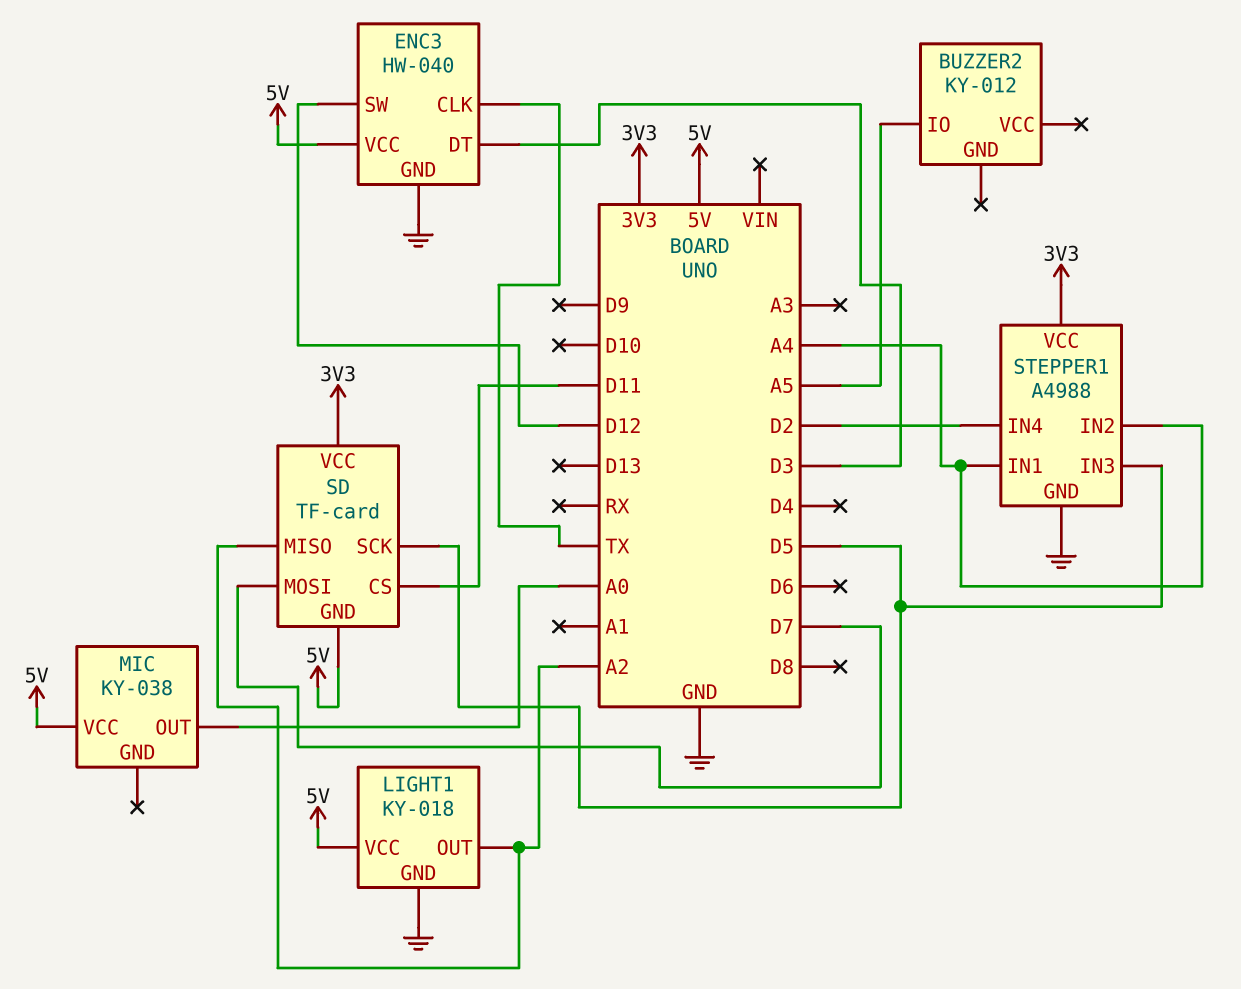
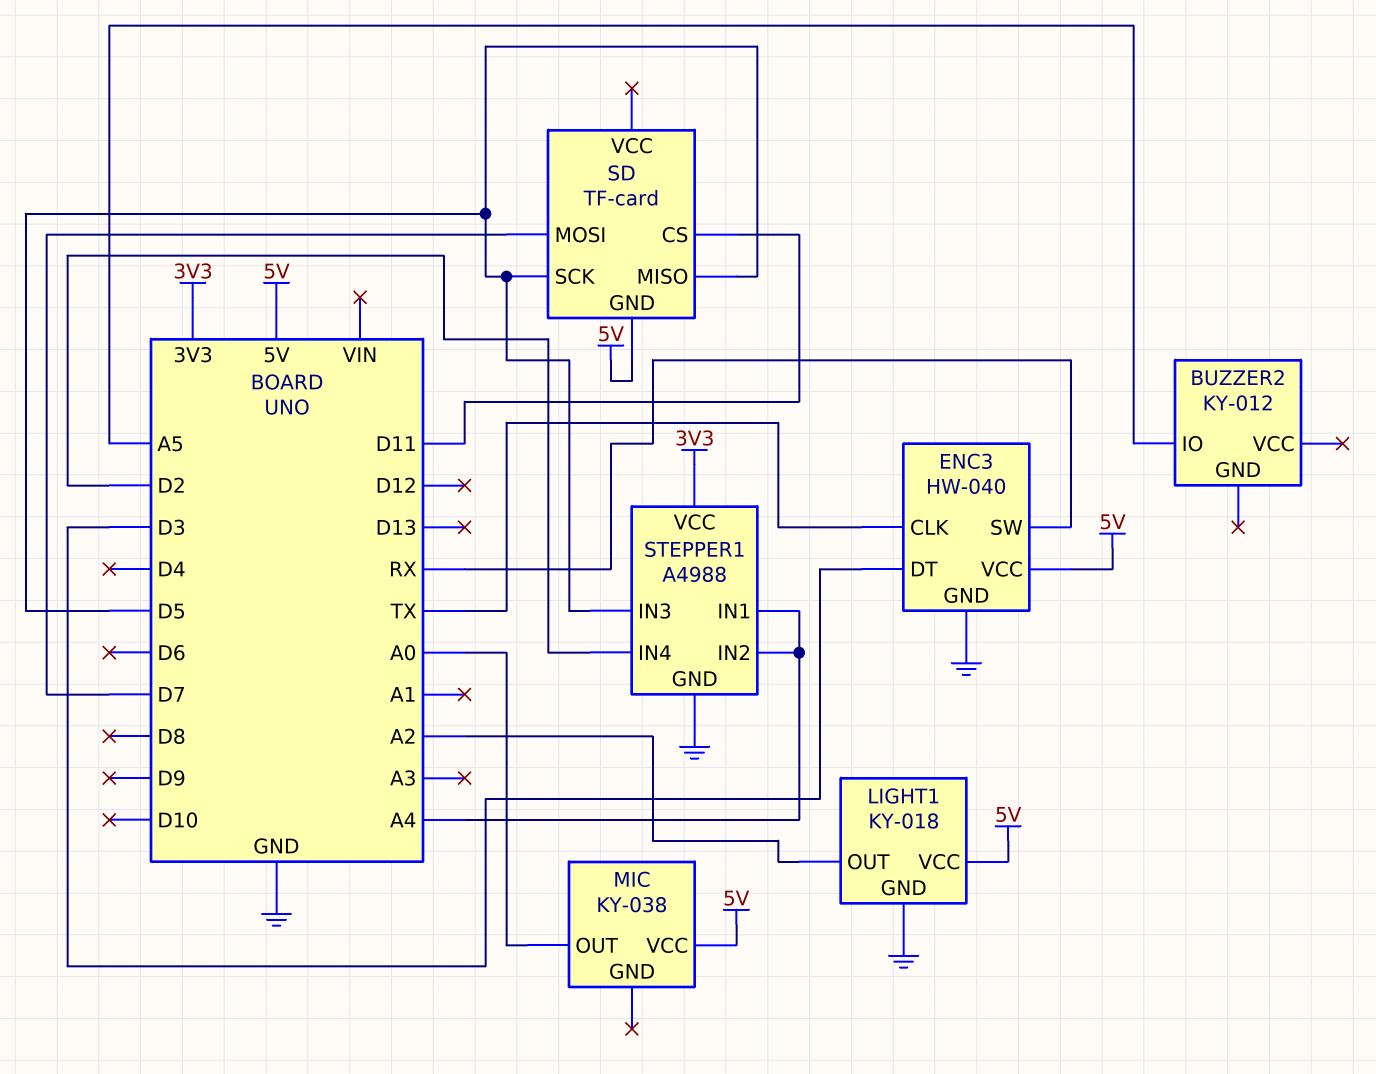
ENC3 pin SW: D12 -> RX
SD pin MISO: A2 -> D5
SD pin VCC: 3V3 -> none

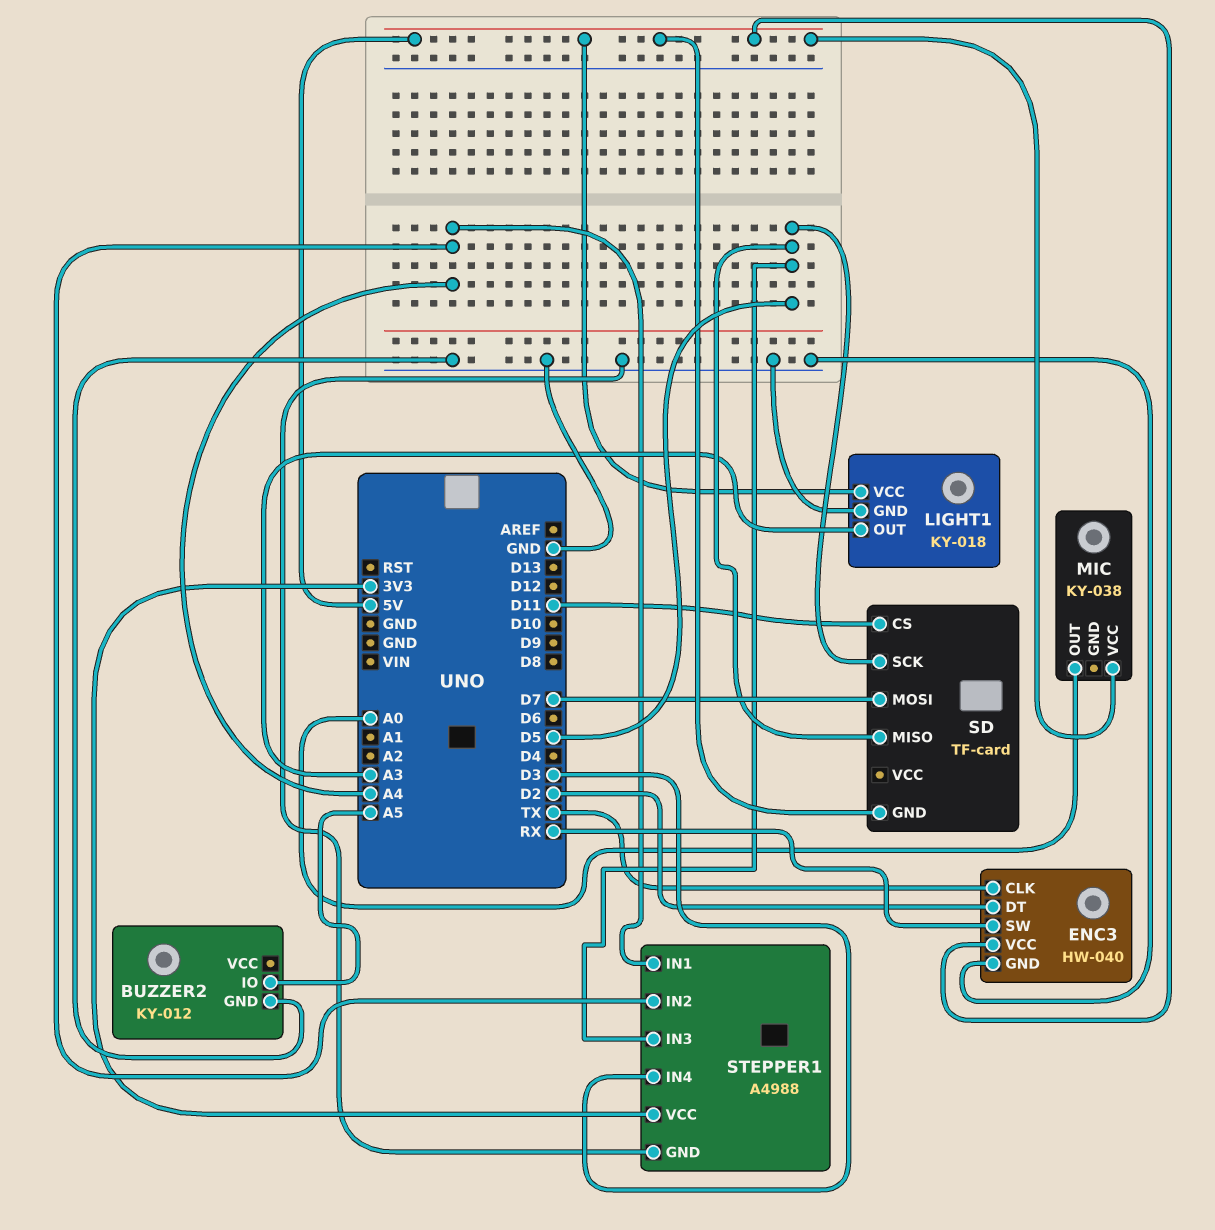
BUZZER2 pin GND: none -> GND
ENC3 pin DT: D3 -> D2
LIGHT1 pin OUT: A2 -> A3
STEPPER1 pin IN4: D2 -> D3

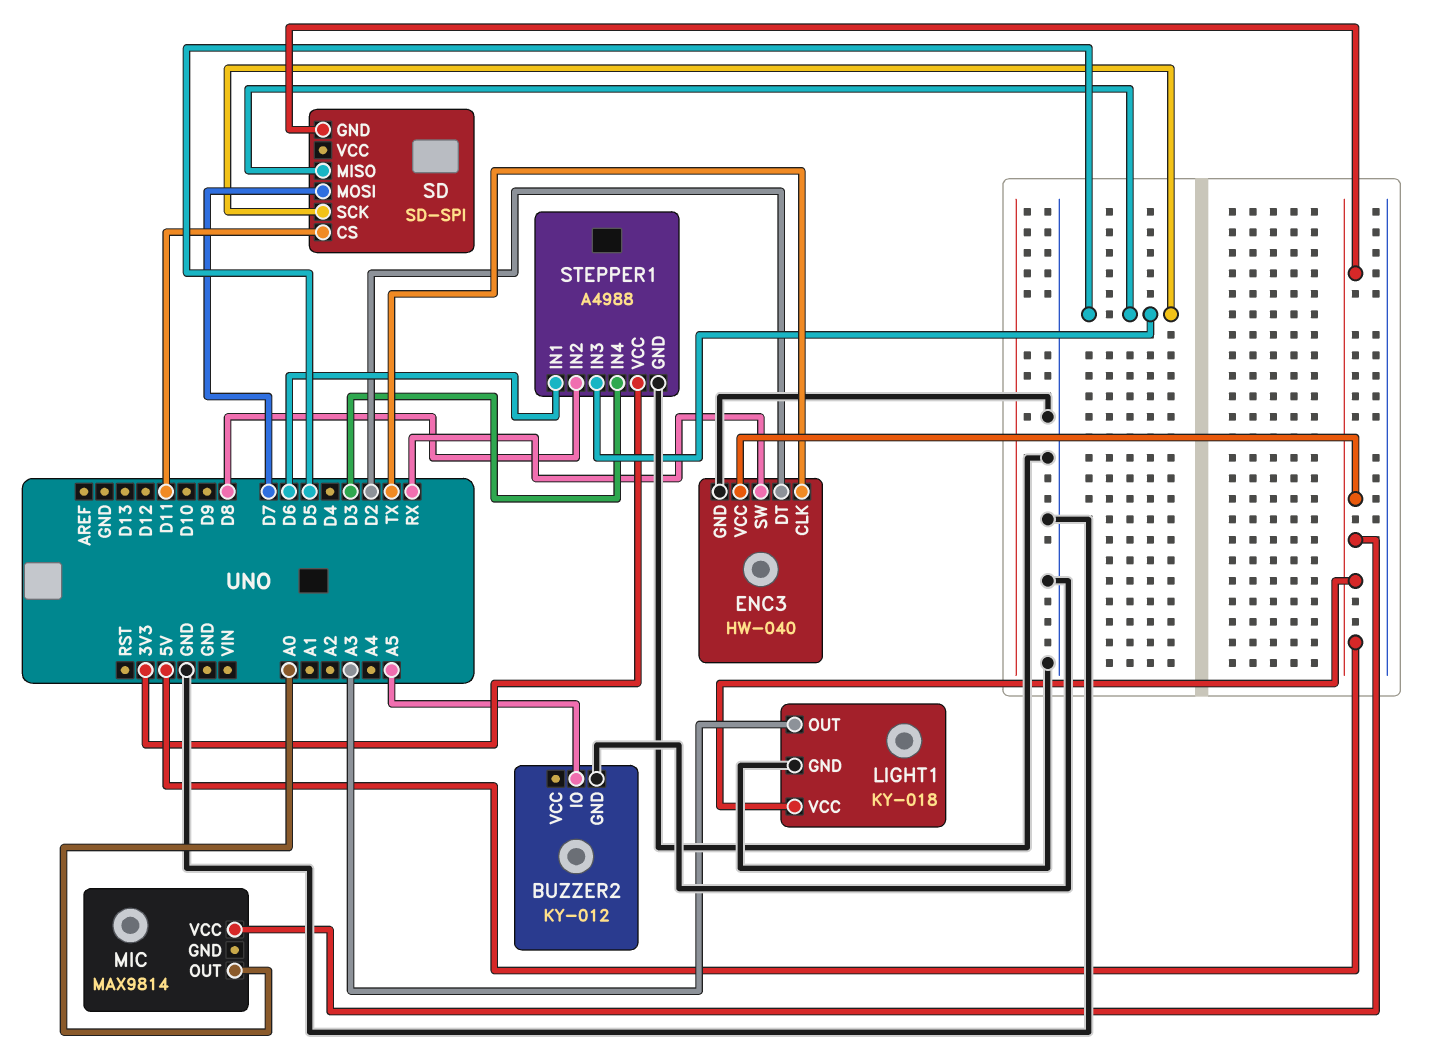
MIC: KY-038 -> MAX9814
SD: TF-card -> SD-SPI
STEPPER1 pin IN1: A4 -> D6
STEPPER1 pin IN2: A4 -> D8

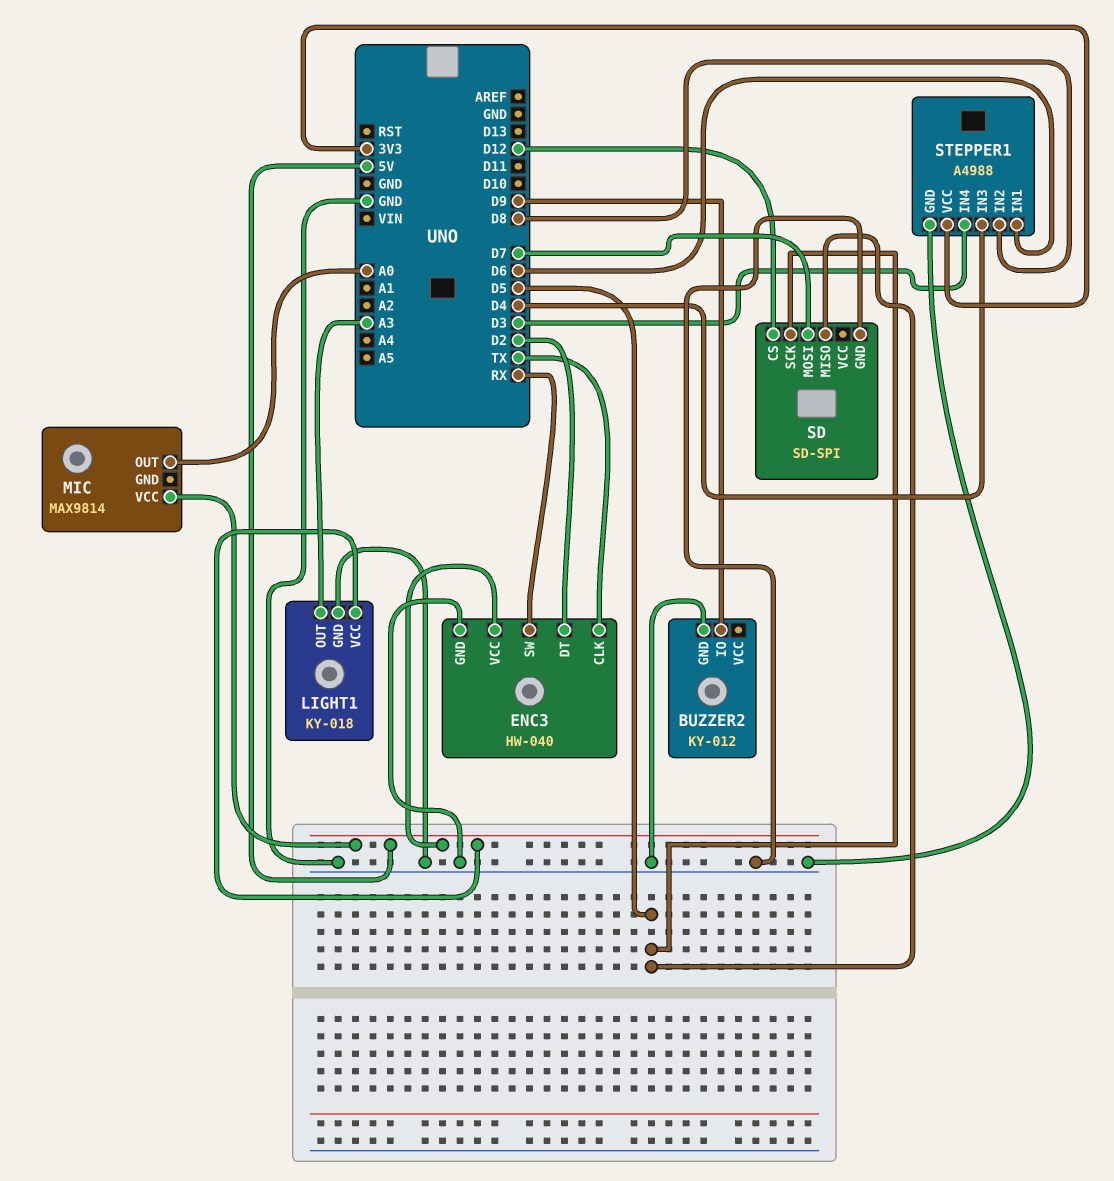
BUZZER2 pin IO: A5 -> D9
SD pin CS: D11 -> D12
SD pin GND: 5V -> GND
STEPPER1 pin IN3: D5 -> D4

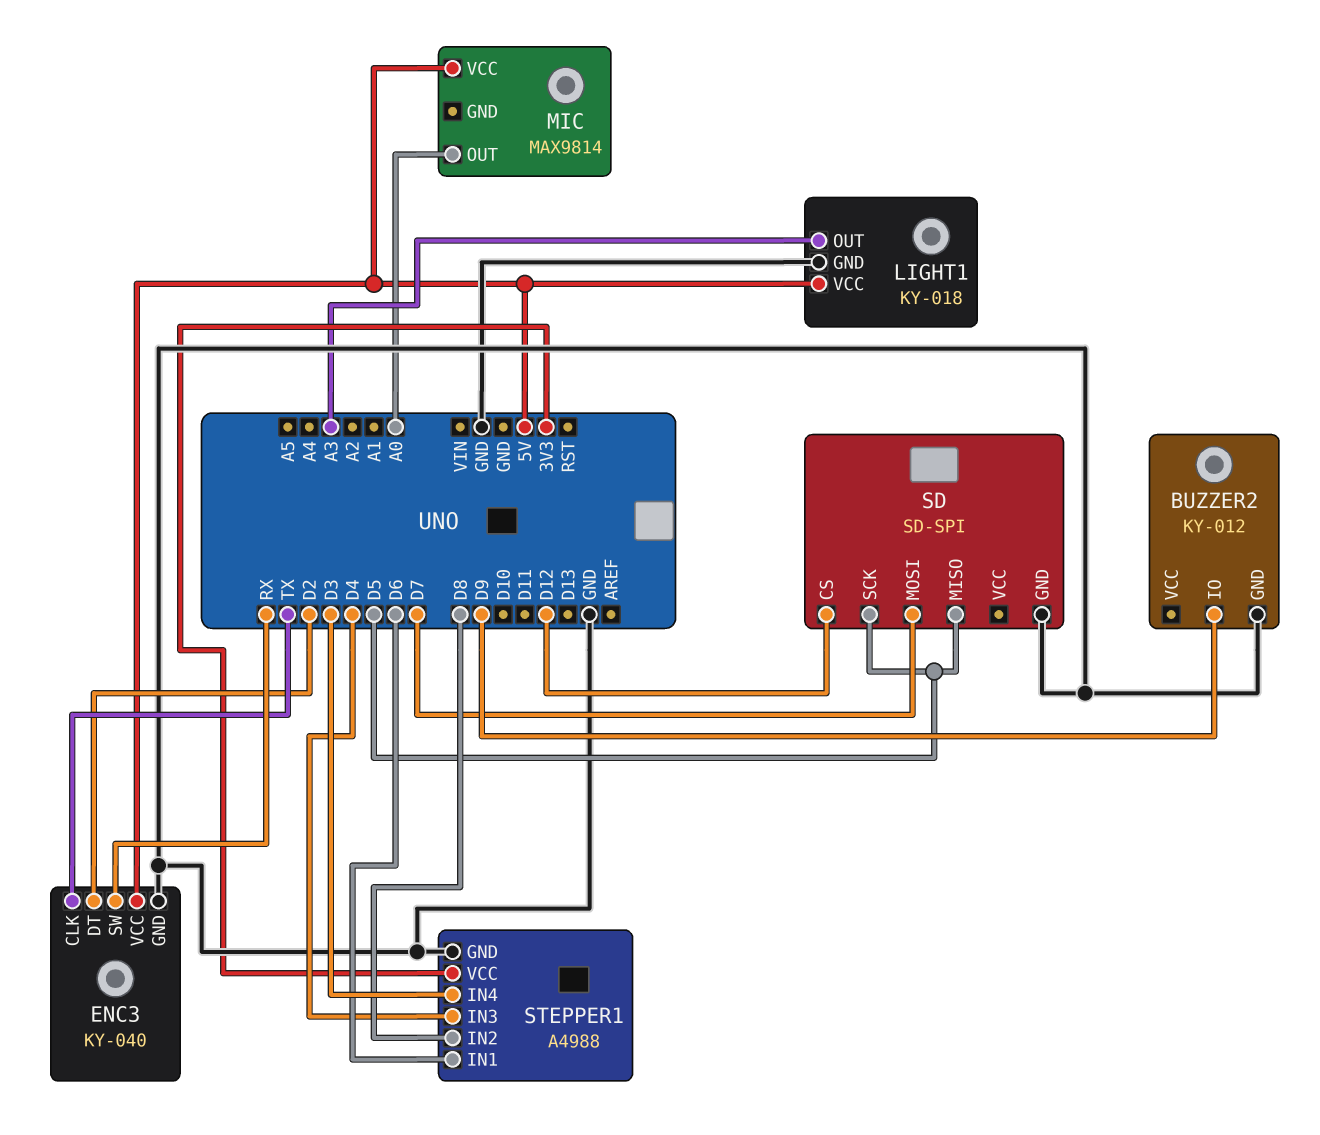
ENC3: HW-040 -> KY-040

